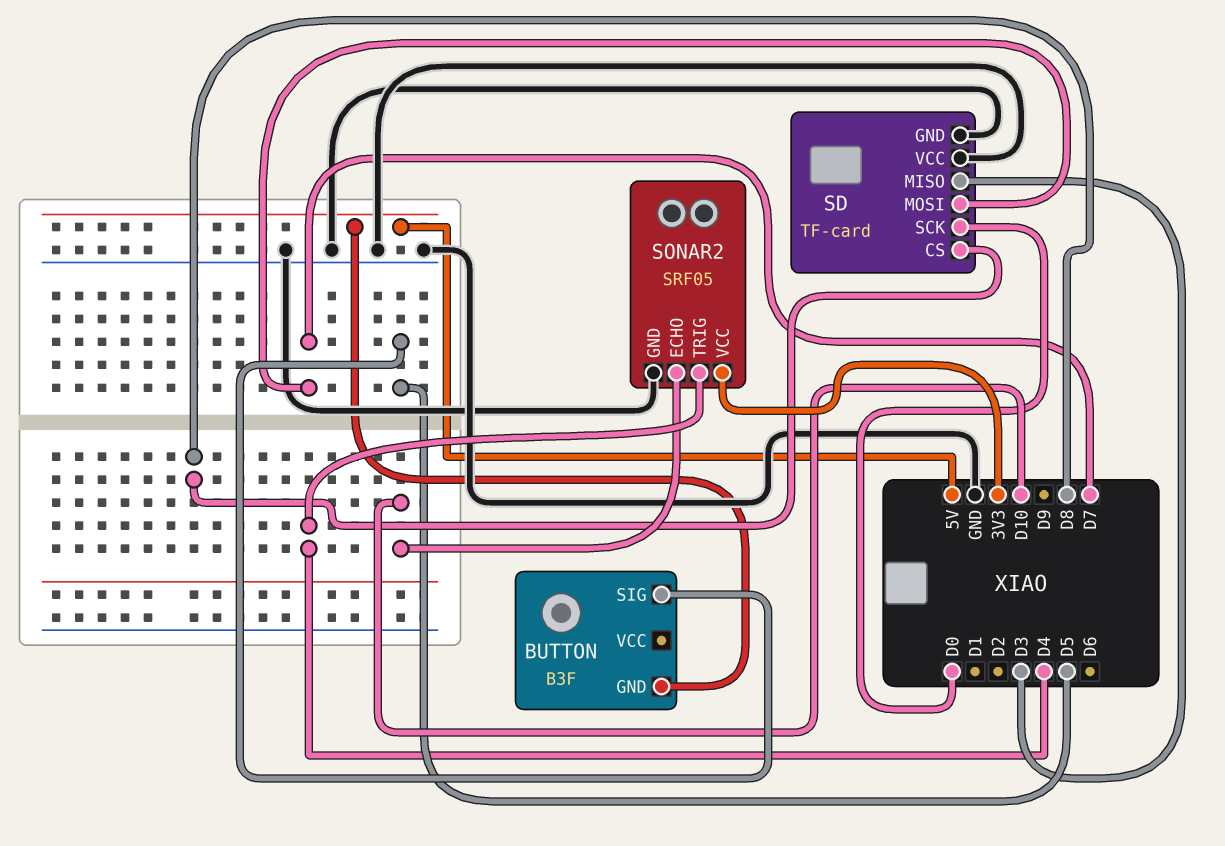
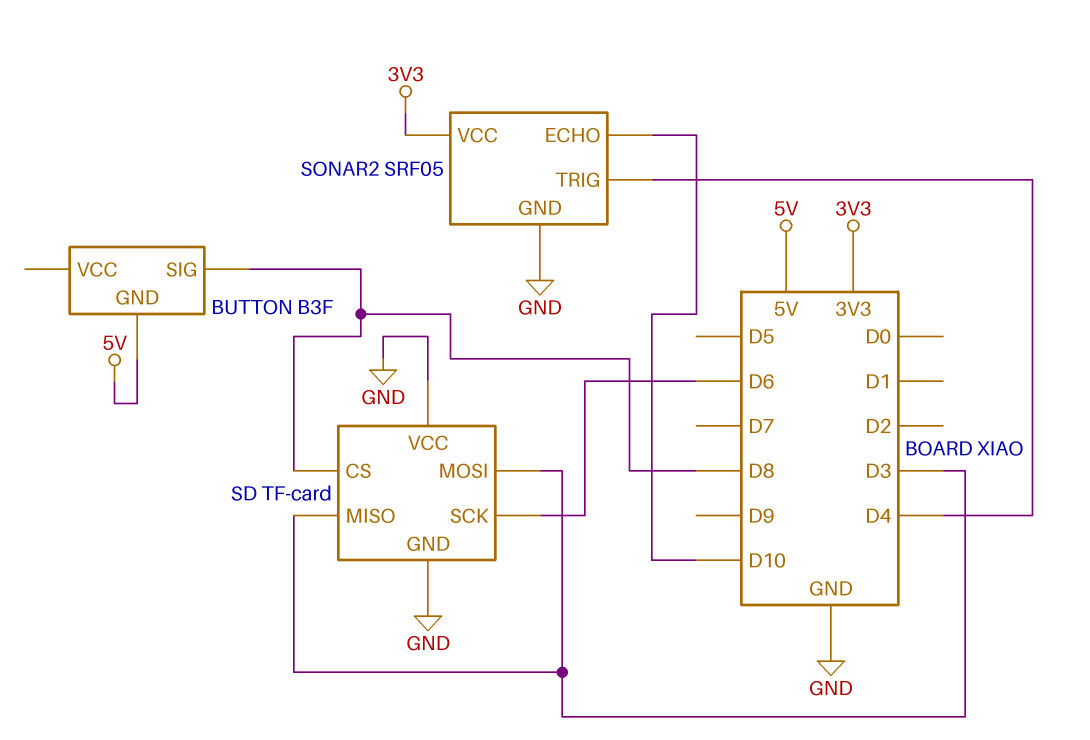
BUTTON pin SIG: D5 -> D8
SD pin MOSI: D7 -> D3
SD pin SCK: D0 -> D6

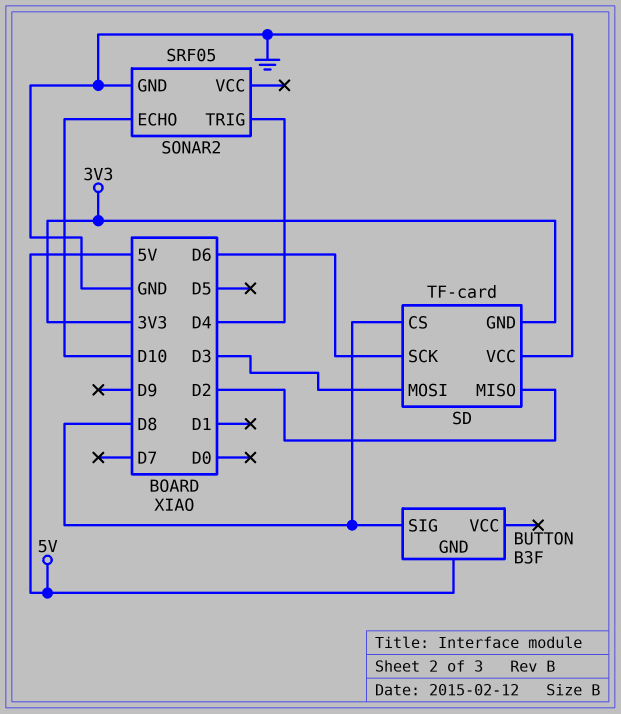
SD pin GND: GND -> 3V3
SD pin MISO: D3 -> D2
SONAR2 pin VCC: 3V3 -> none

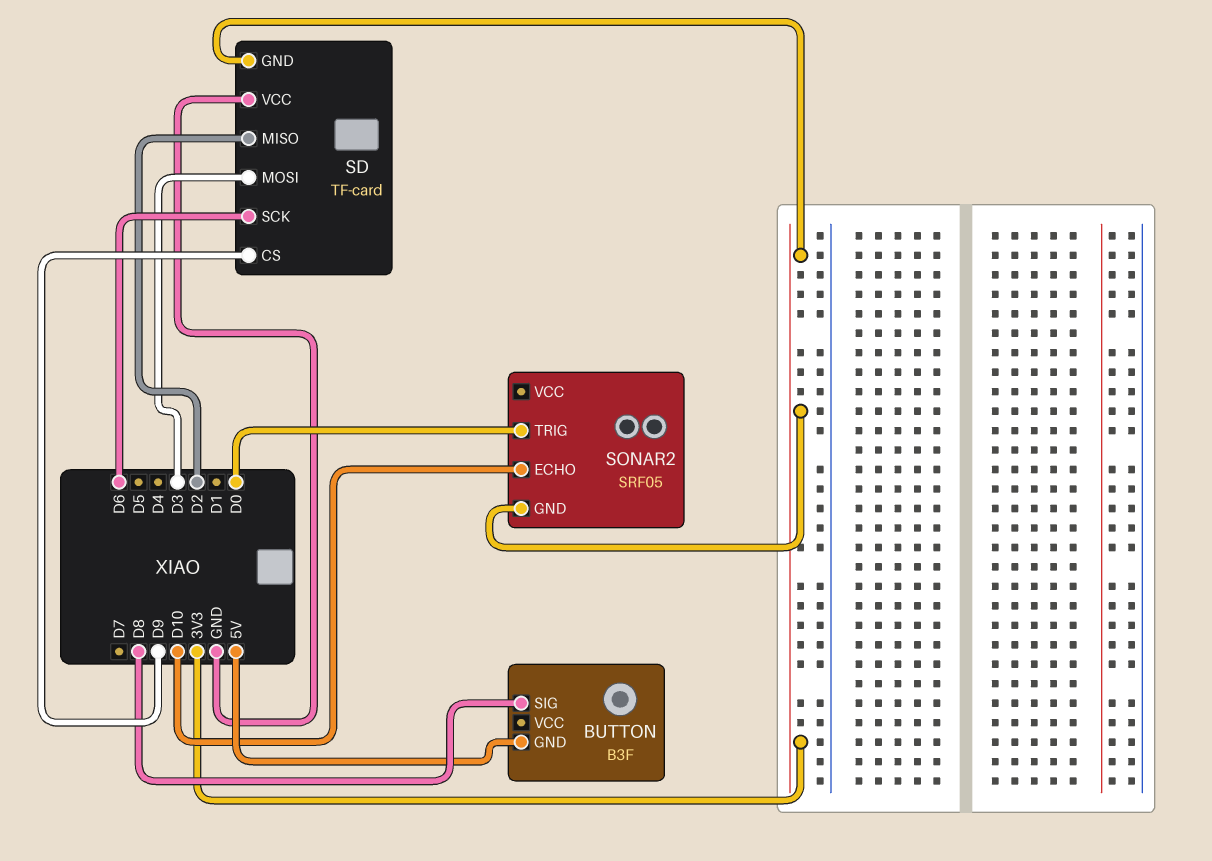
SD pin CS: D8 -> D9
SONAR2 pin GND: GND -> 3V3
SONAR2 pin TRIG: D4 -> D0

